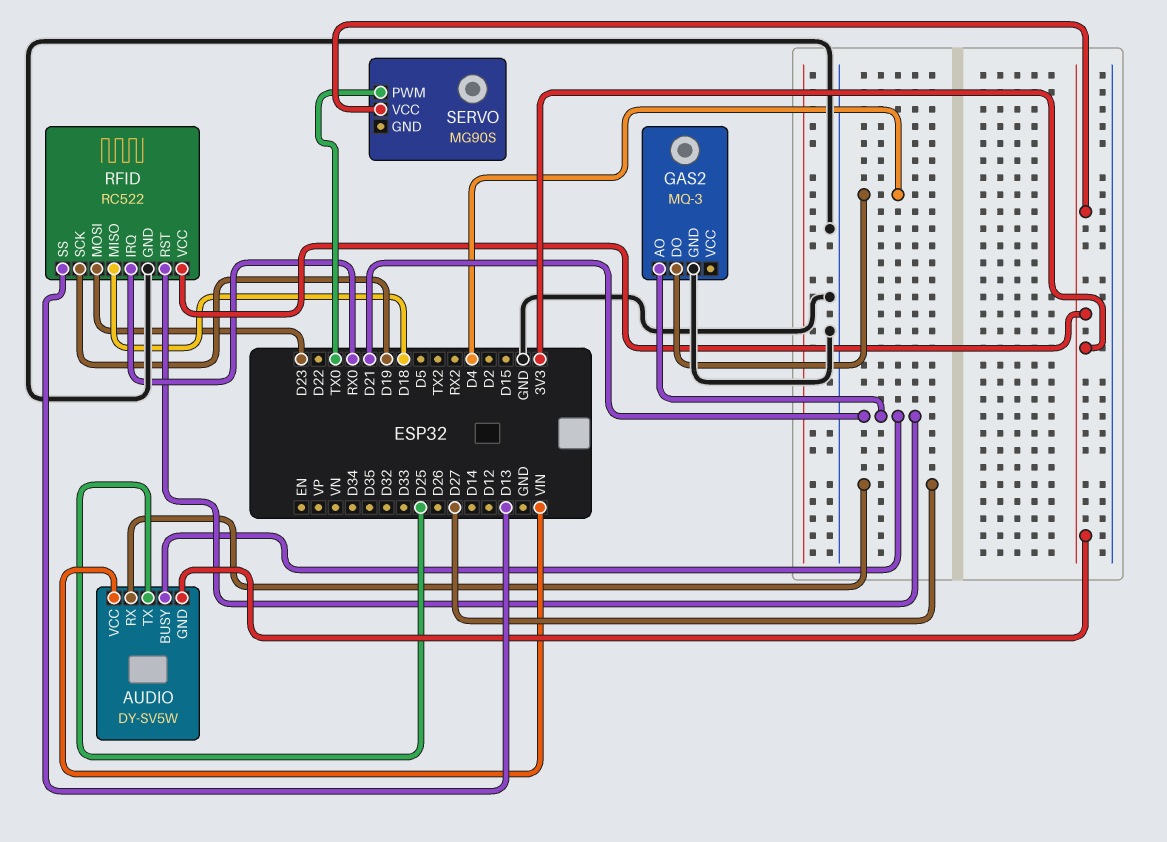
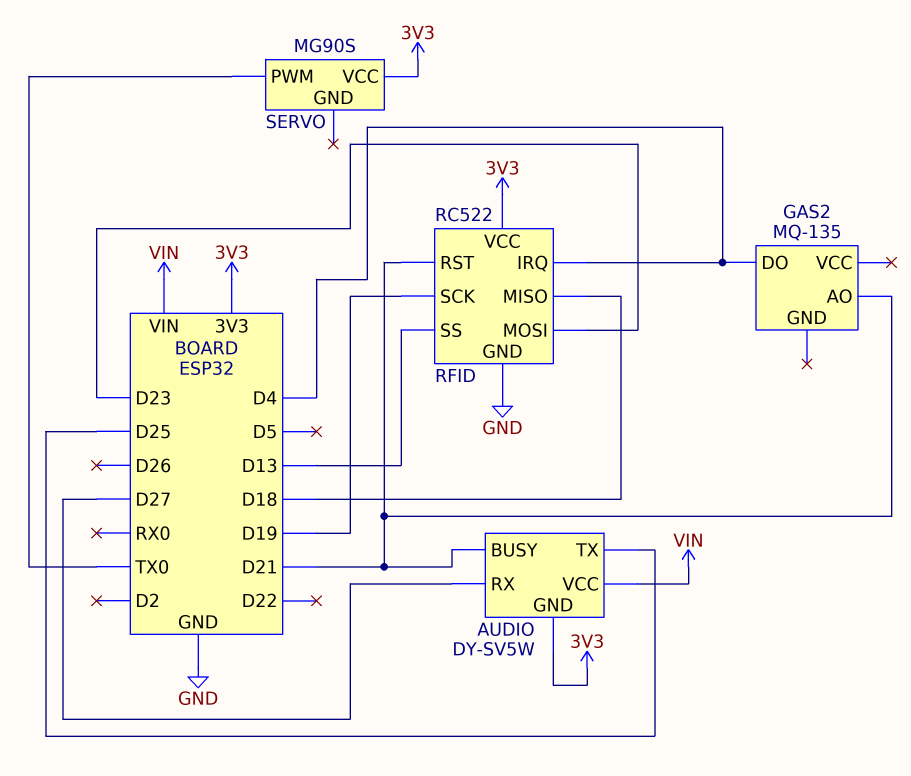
GAS2: MQ-3 -> MQ-135
GAS2 pin GND: GND -> none
RFID pin IRQ: RX0 -> D4

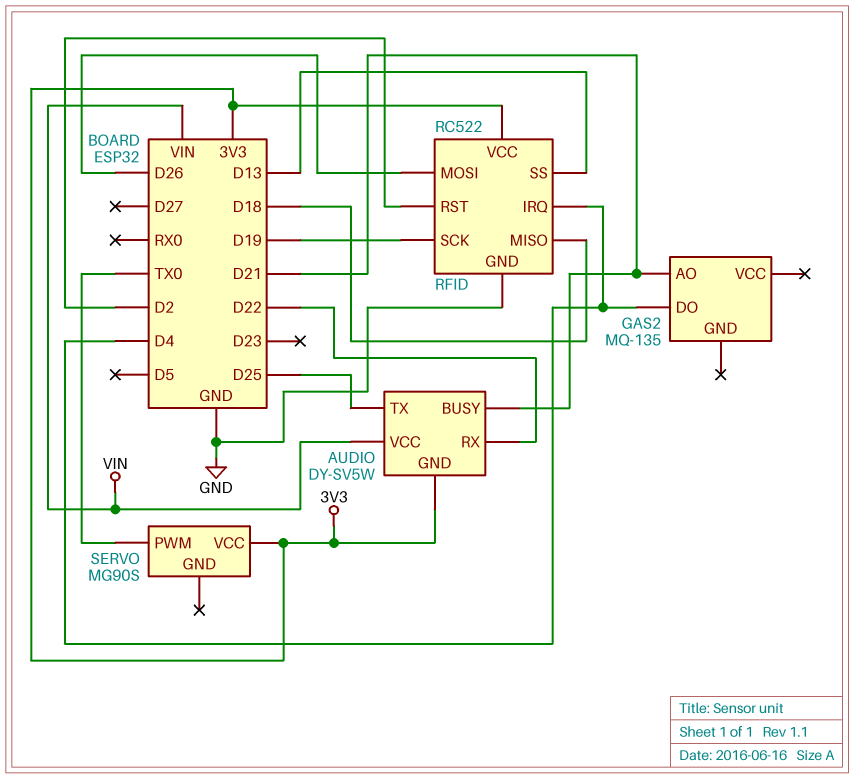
AUDIO pin RX: D27 -> D22
RFID pin MOSI: D23 -> D26
RFID pin RST: D21 -> D2

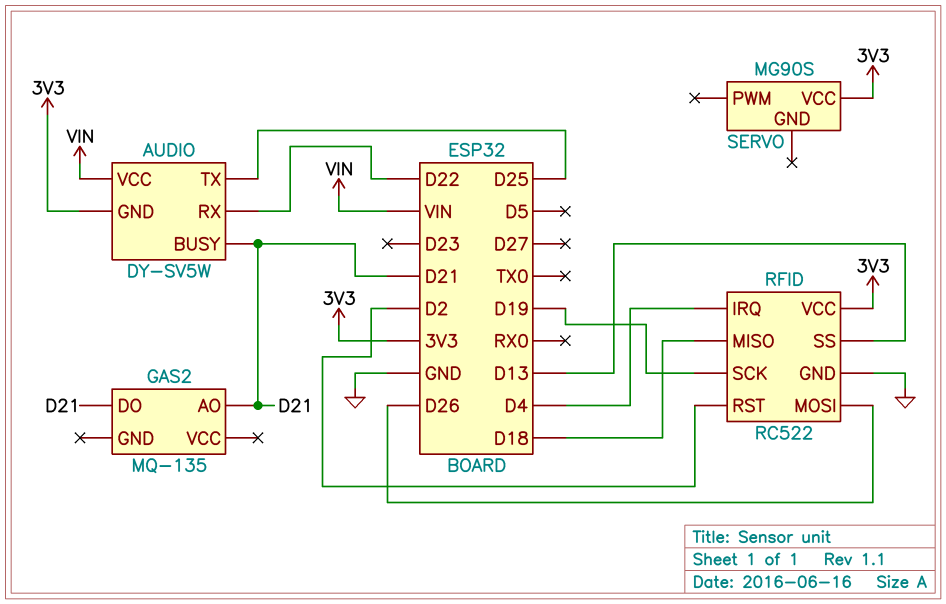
GAS2 pin DO: D4 -> D21
SERVO pin PWM: TX0 -> none

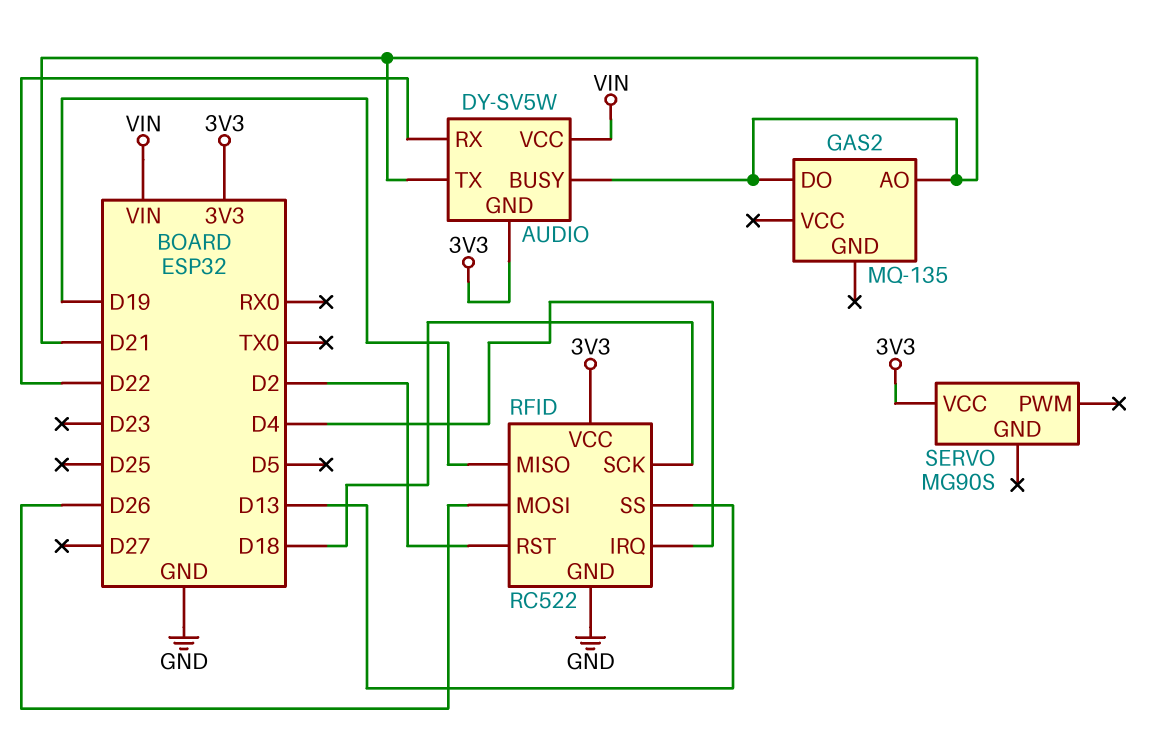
AUDIO pin TX: D25 -> D21
RFID pin MISO: D18 -> D19
RFID pin SCK: D19 -> D18

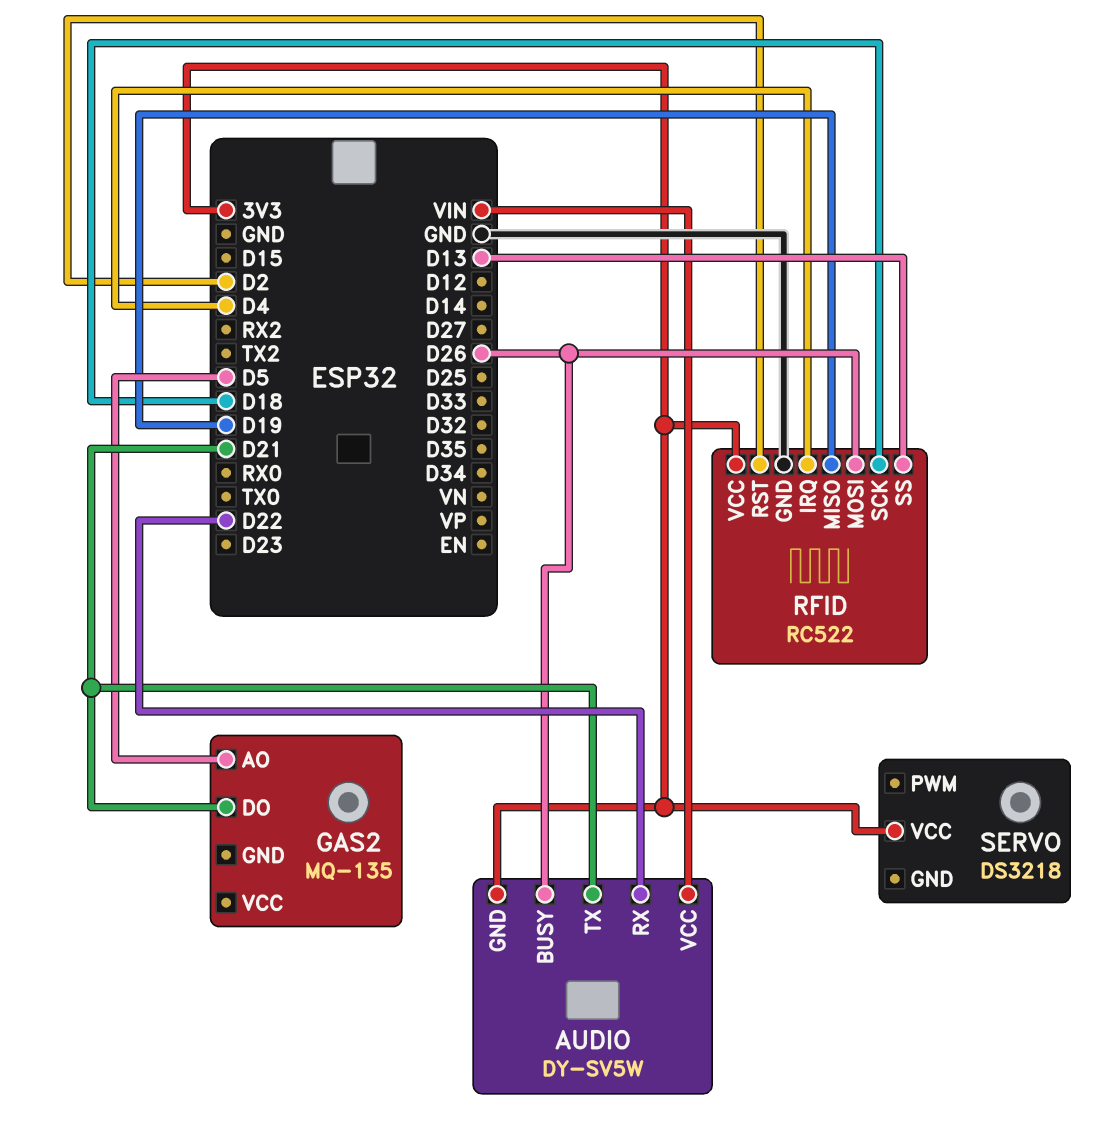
AUDIO pin BUSY: D21 -> D26
GAS2 pin AO: D21 -> D5
SERVO: MG90S -> DS3218

